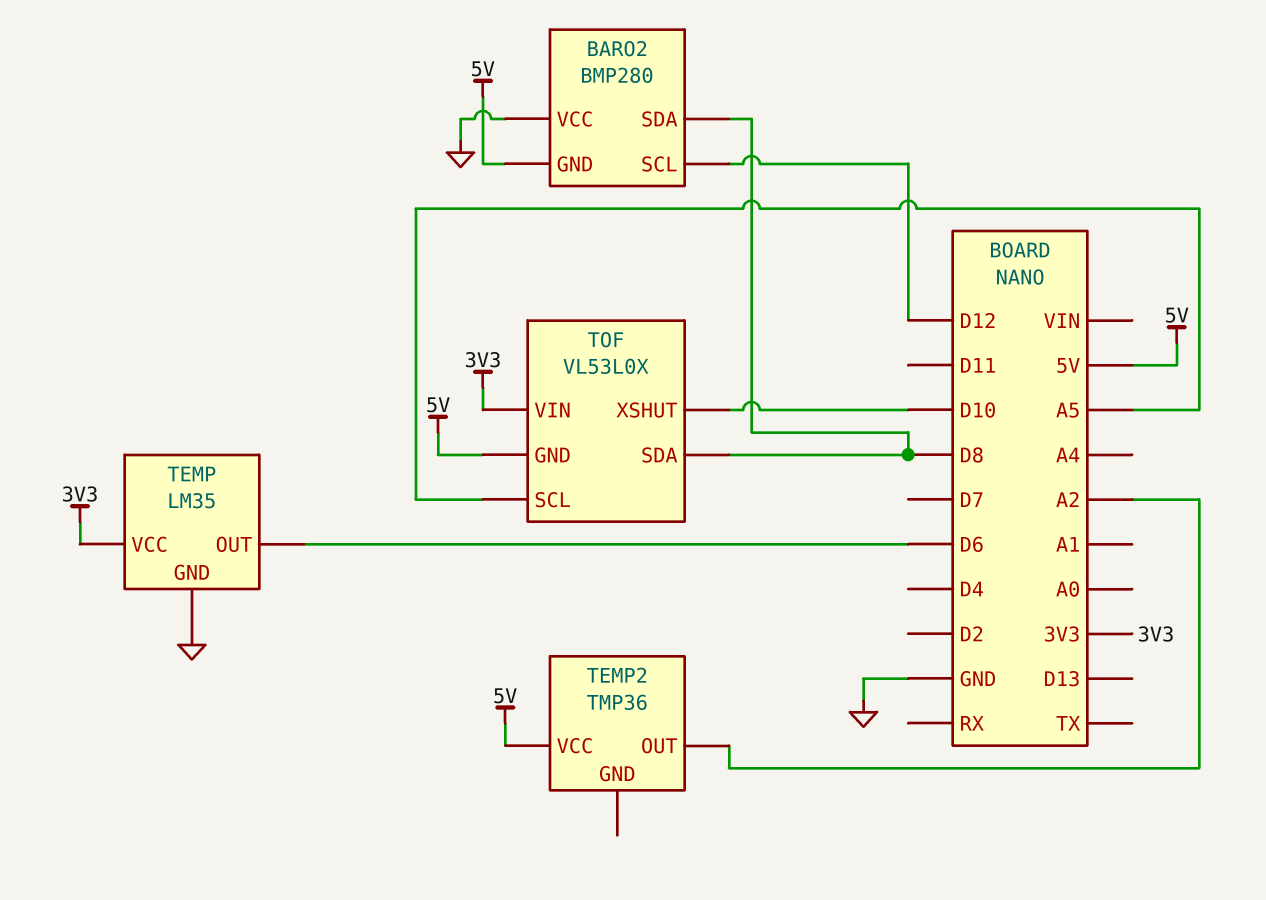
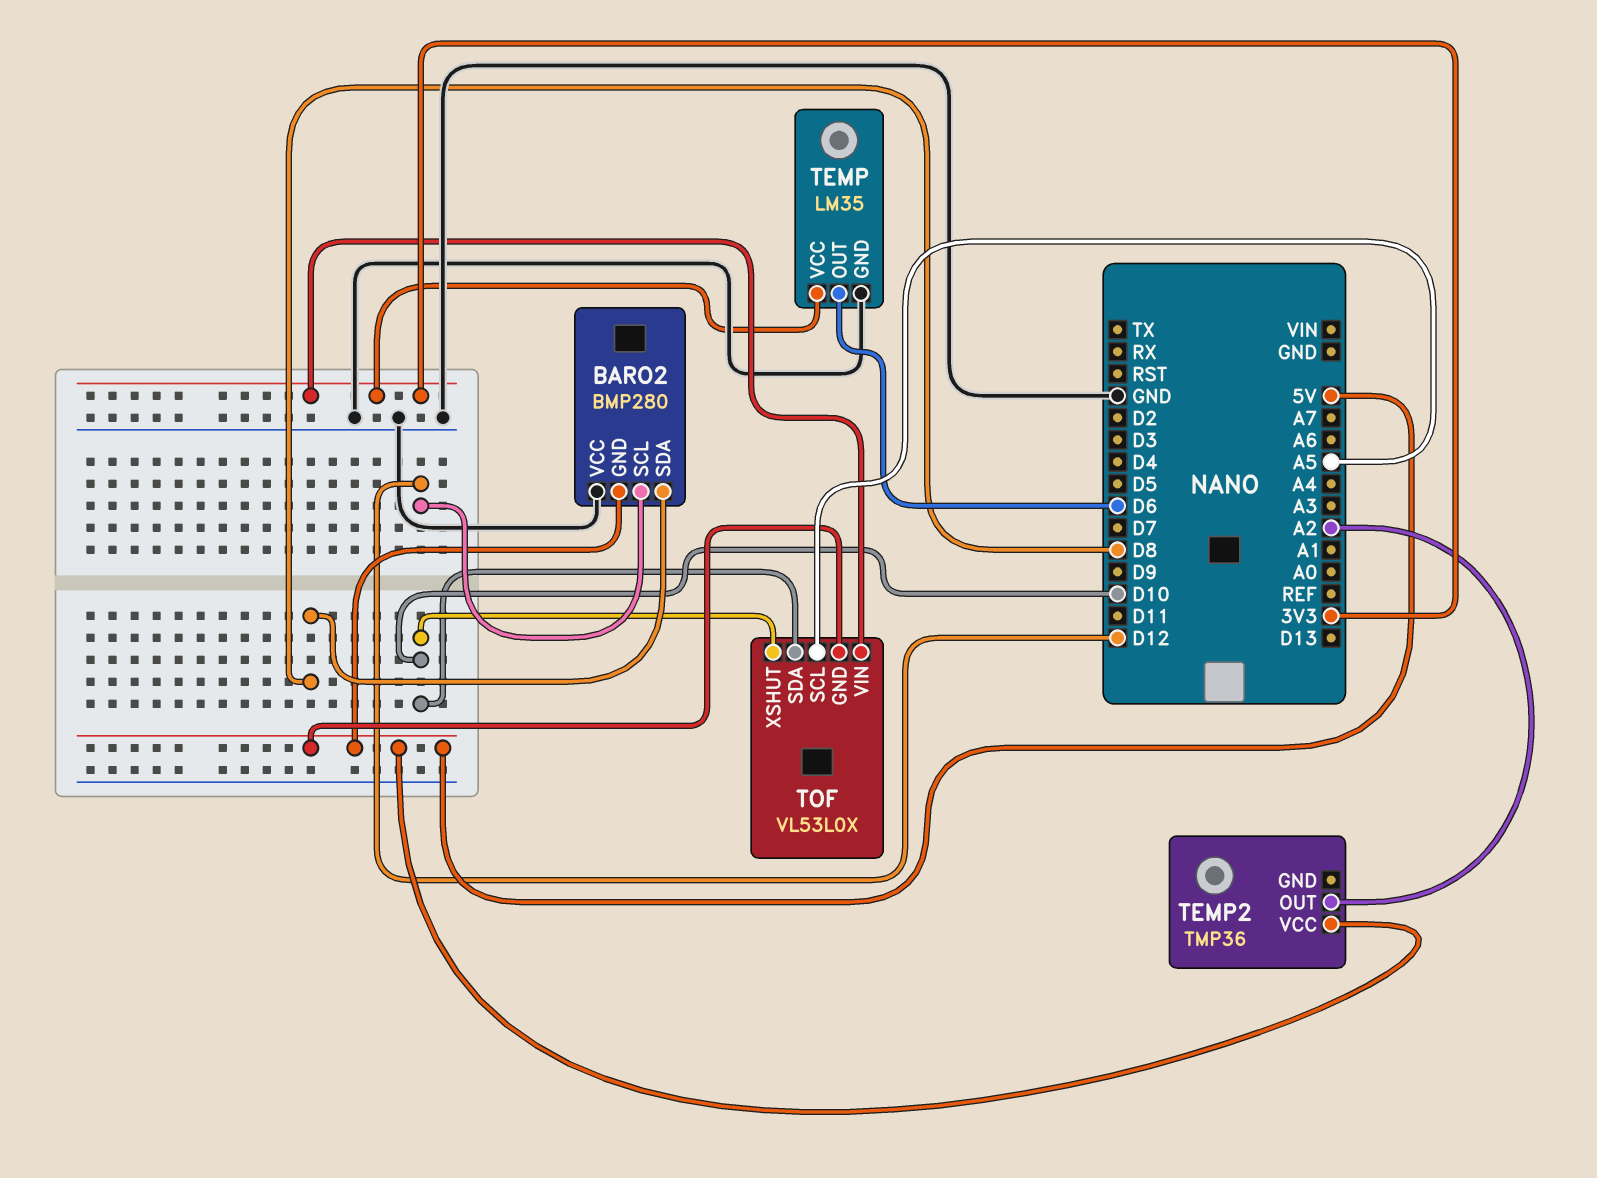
TOF pin SDA: D8 -> D10

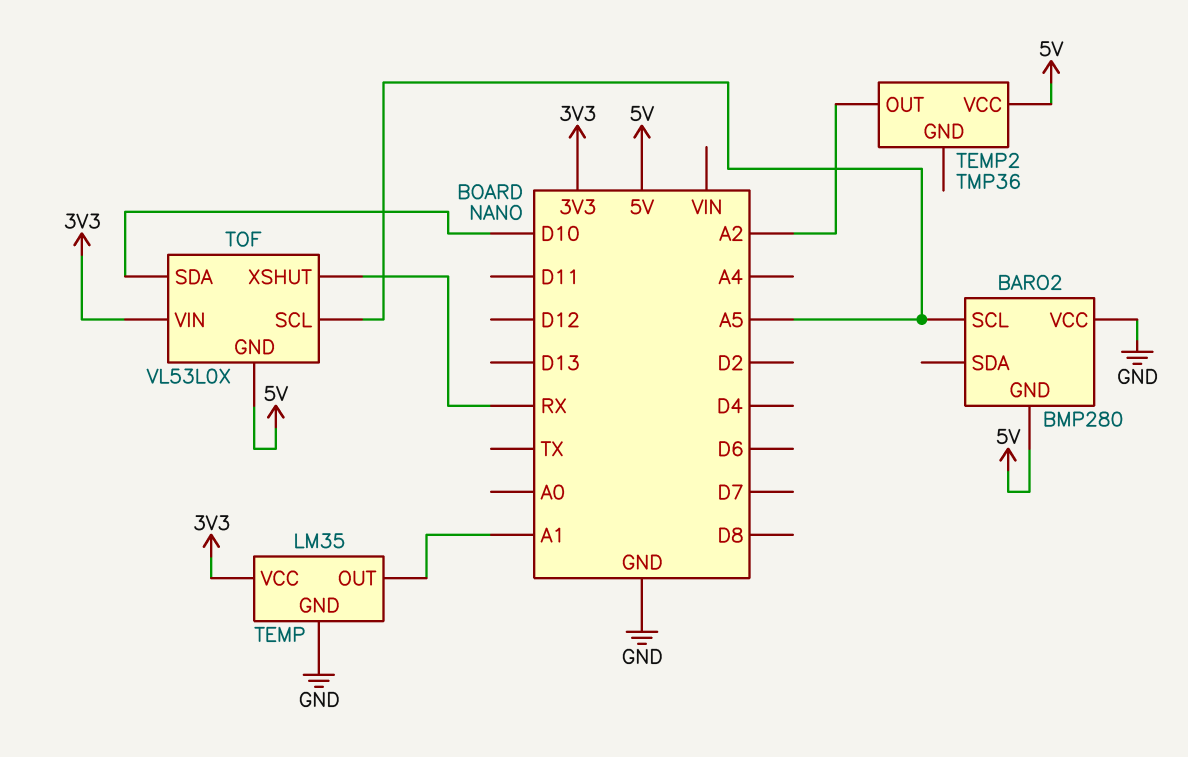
BARO2 pin SCL: D12 -> A5
BARO2 pin SDA: D8 -> none
TEMP pin OUT: D6 -> A1
TOF pin XSHUT: D10 -> RX

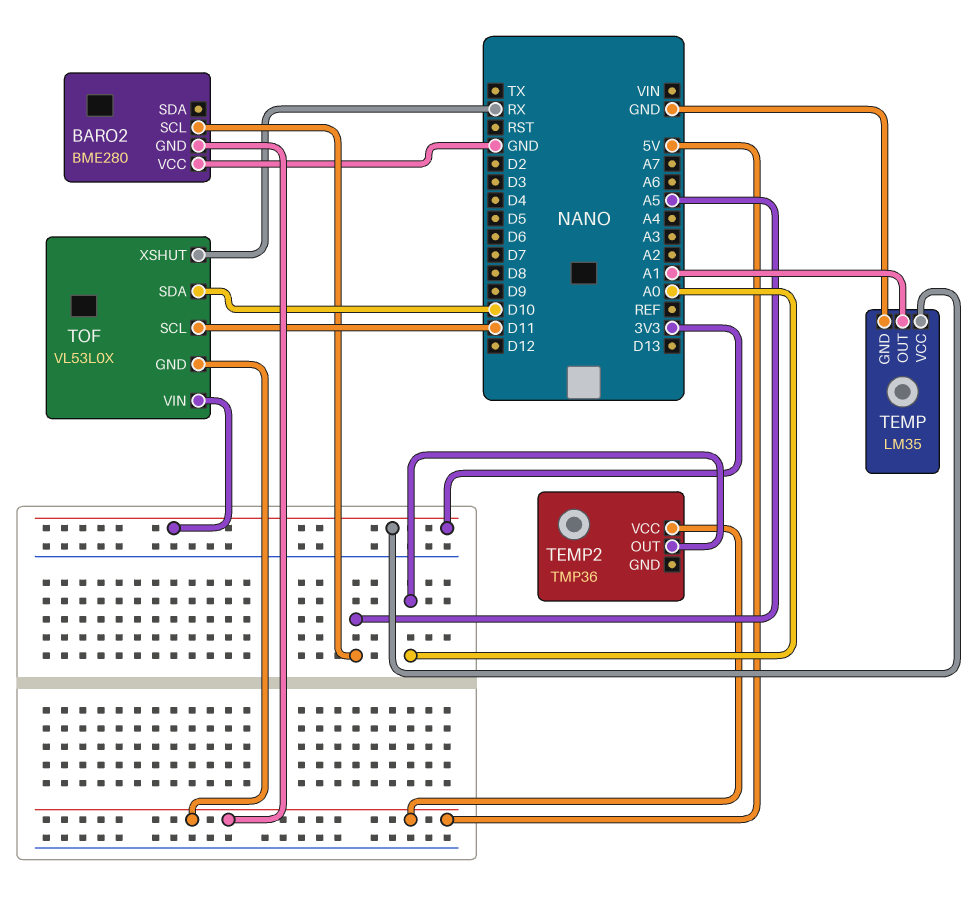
BARO2: BMP280 -> BME280
TEMP2 pin OUT: A2 -> A0
TOF pin SCL: A5 -> D11

